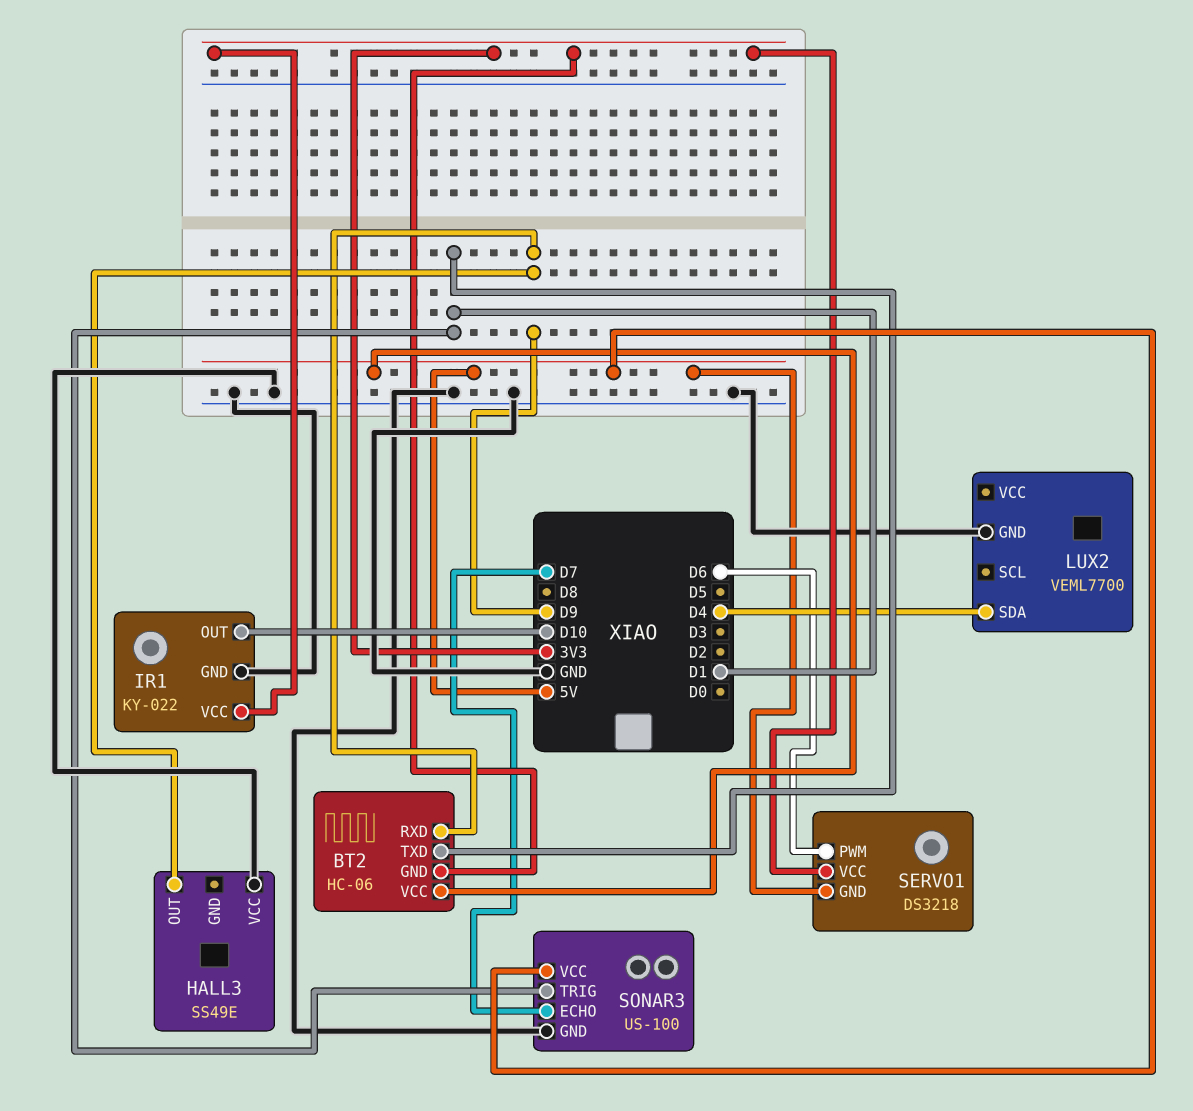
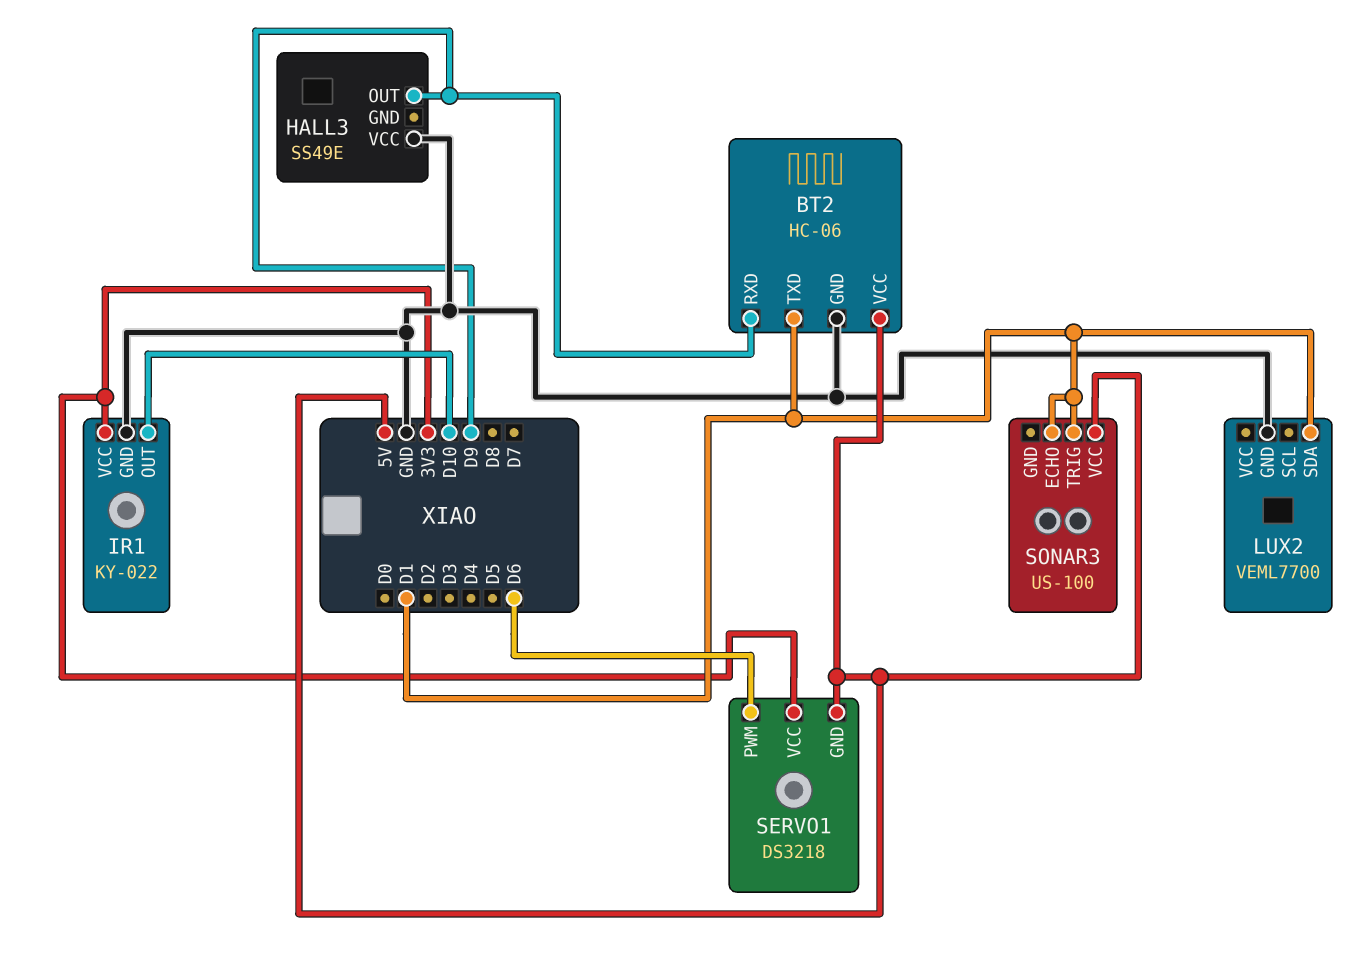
BT2 pin GND: 3V3 -> GND
LUX2 pin SDA: D4 -> D1
SONAR3 pin ECHO: D7 -> D1
SONAR3 pin GND: GND -> none

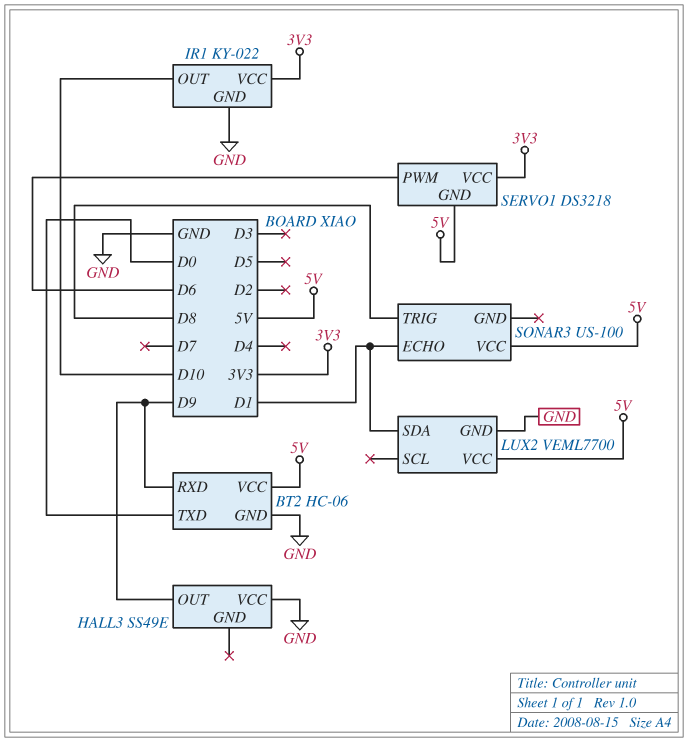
BT2 pin TXD: D1 -> D0
LUX2 pin VCC: none -> 5V
SONAR3 pin TRIG: D1 -> D8

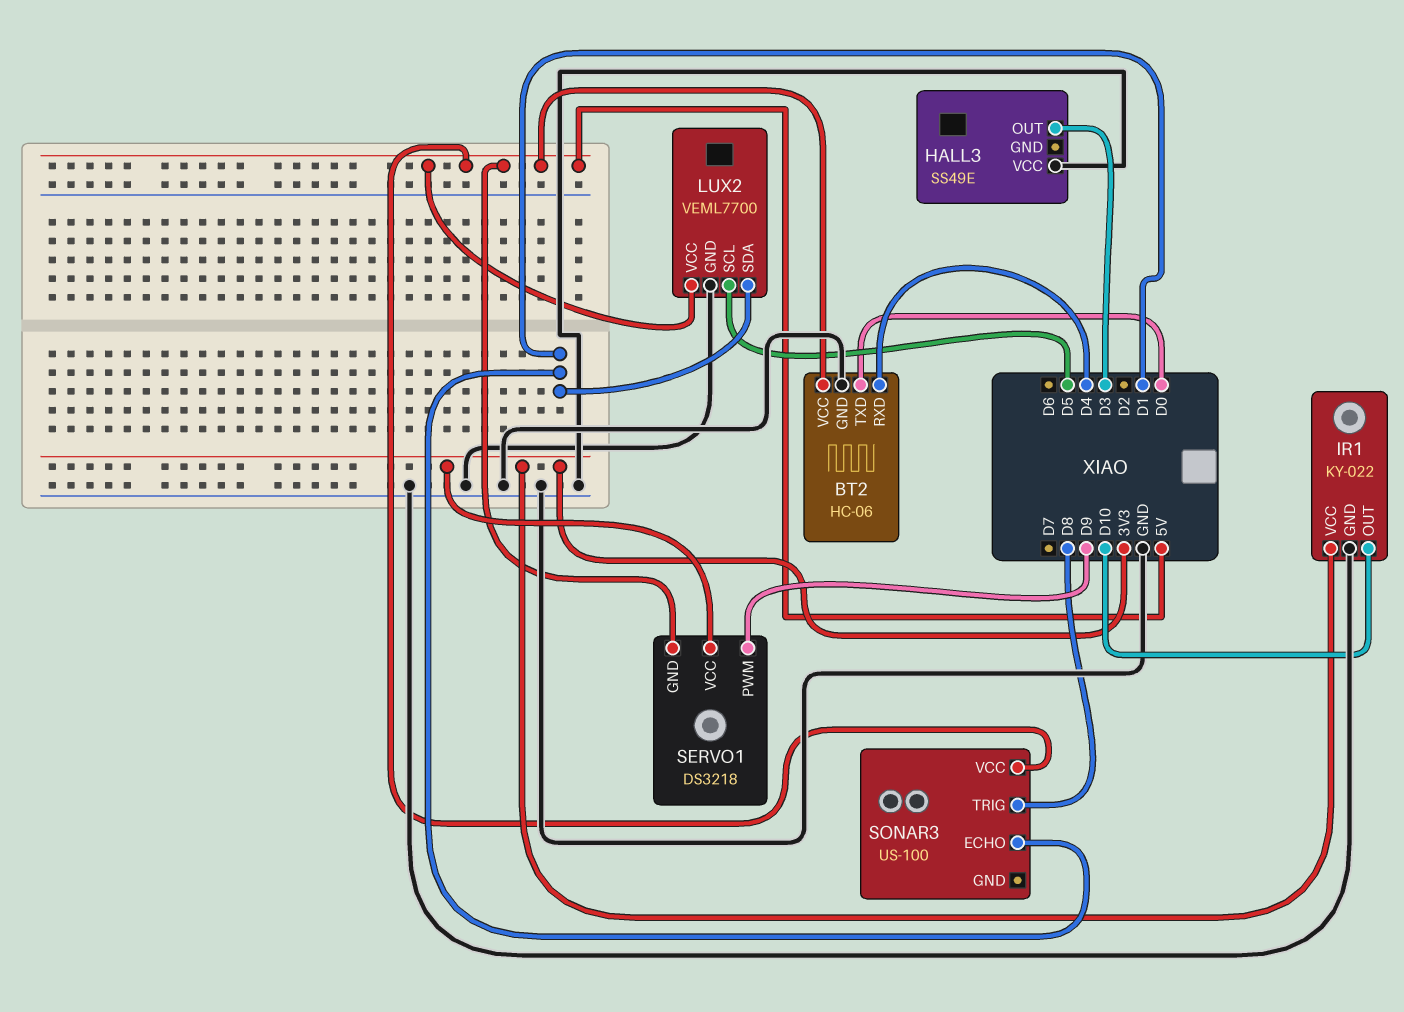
BT2 pin RXD: D9 -> D4
HALL3 pin OUT: D9 -> D3
LUX2 pin SCL: none -> D5
SERVO1 pin PWM: D6 -> D9

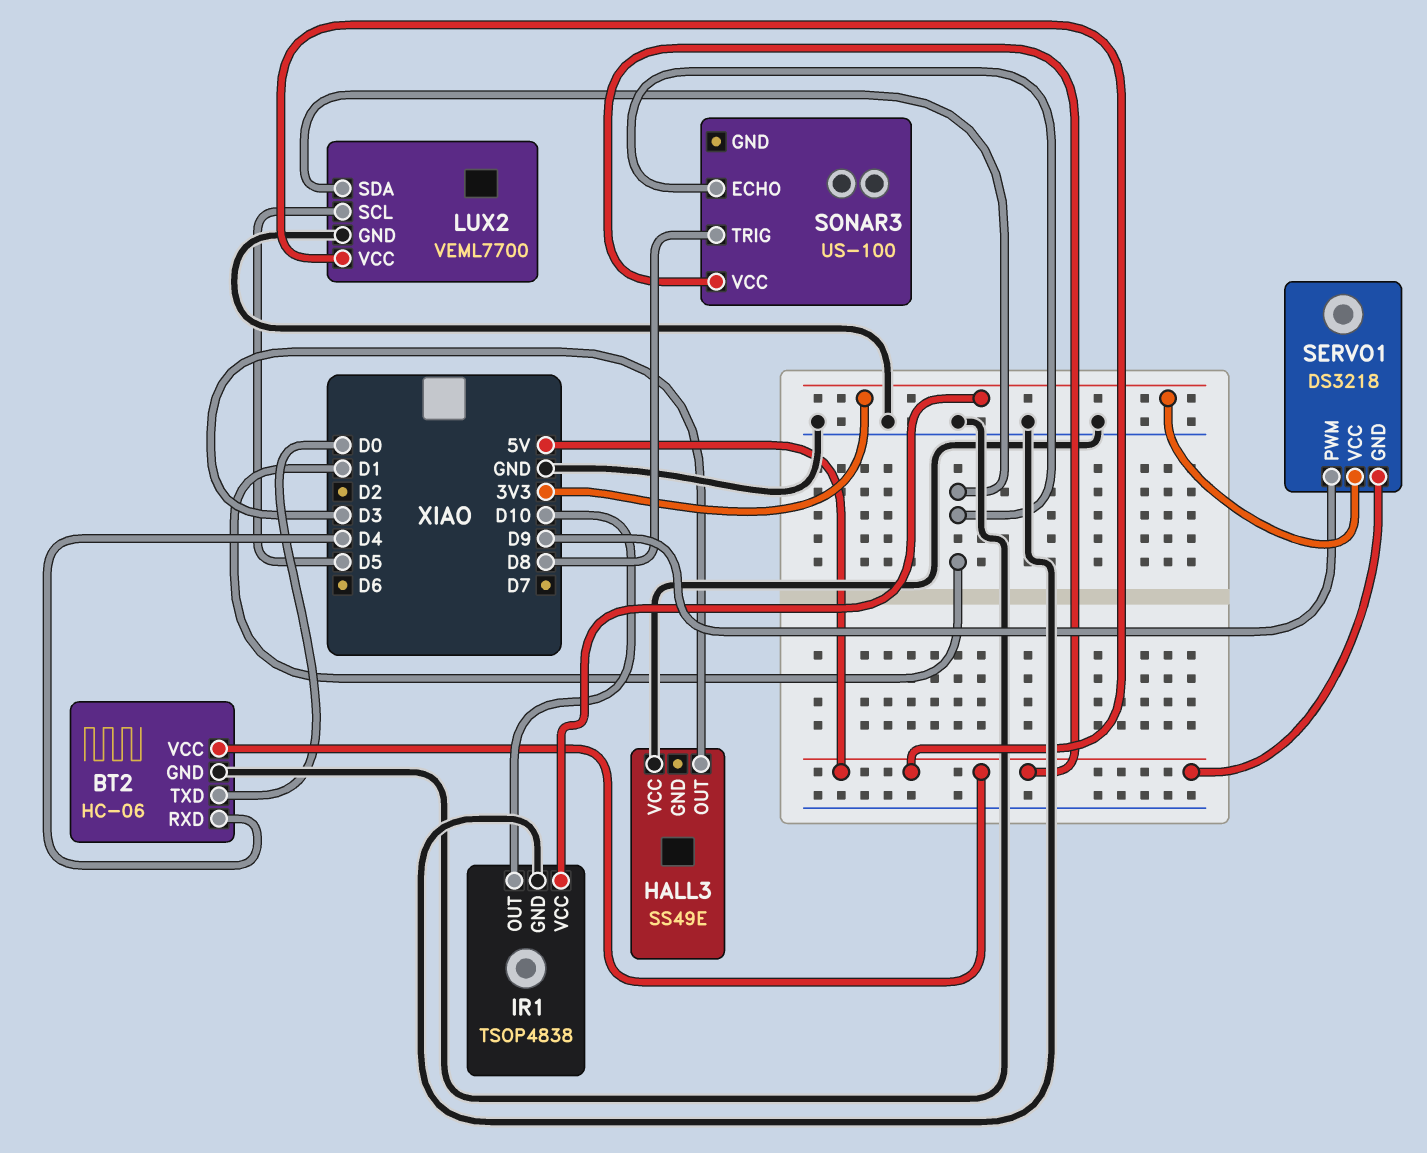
IR1: KY-022 -> TSOP4838

